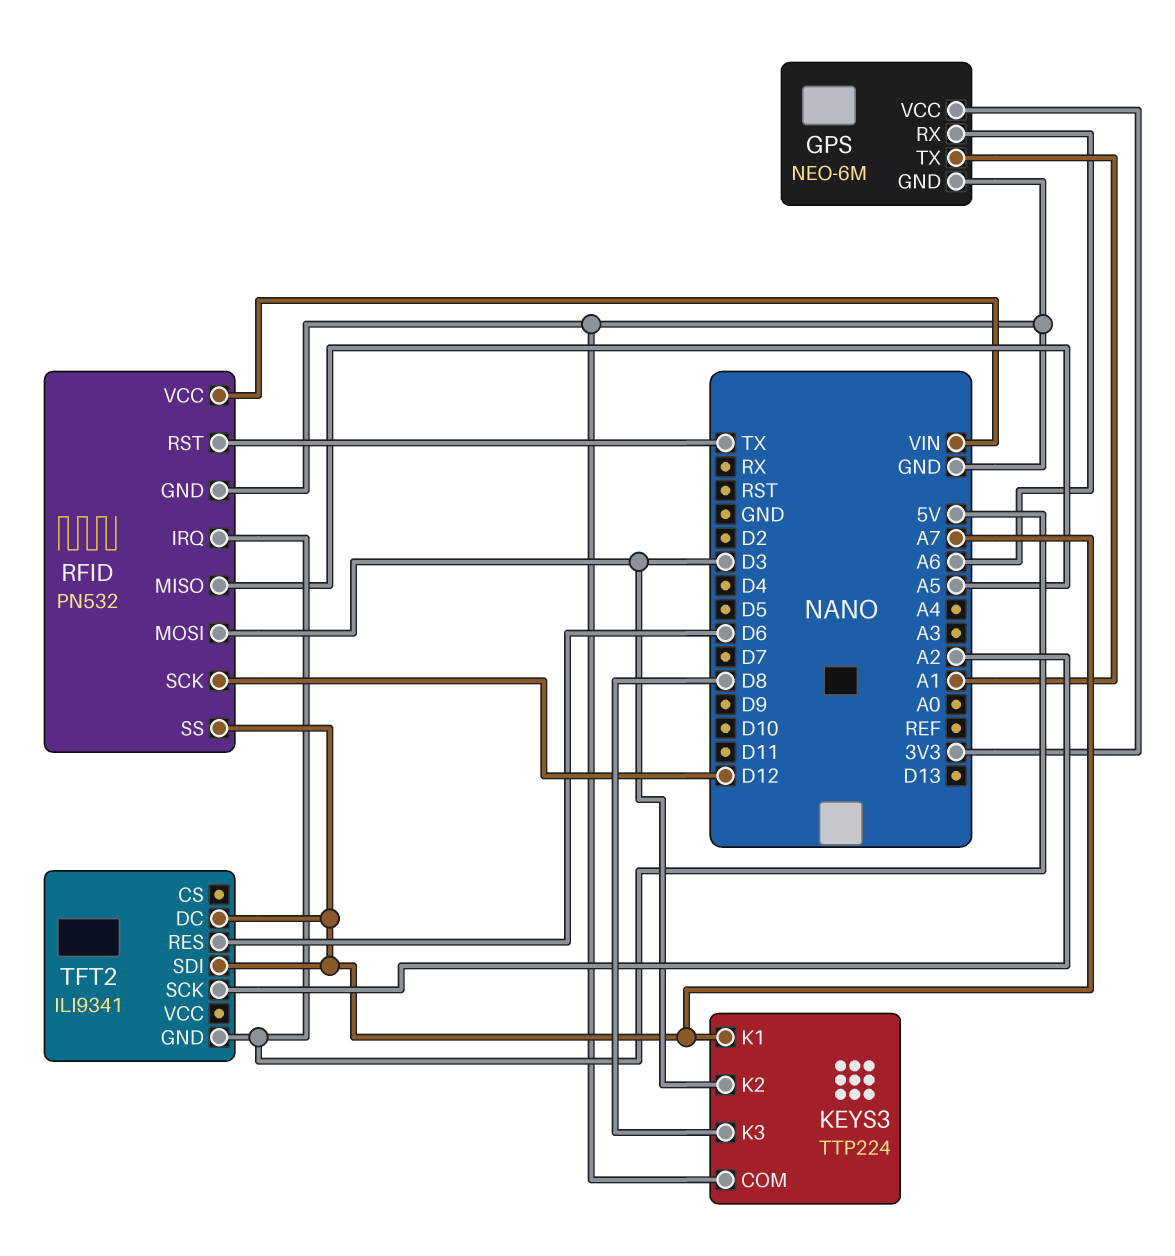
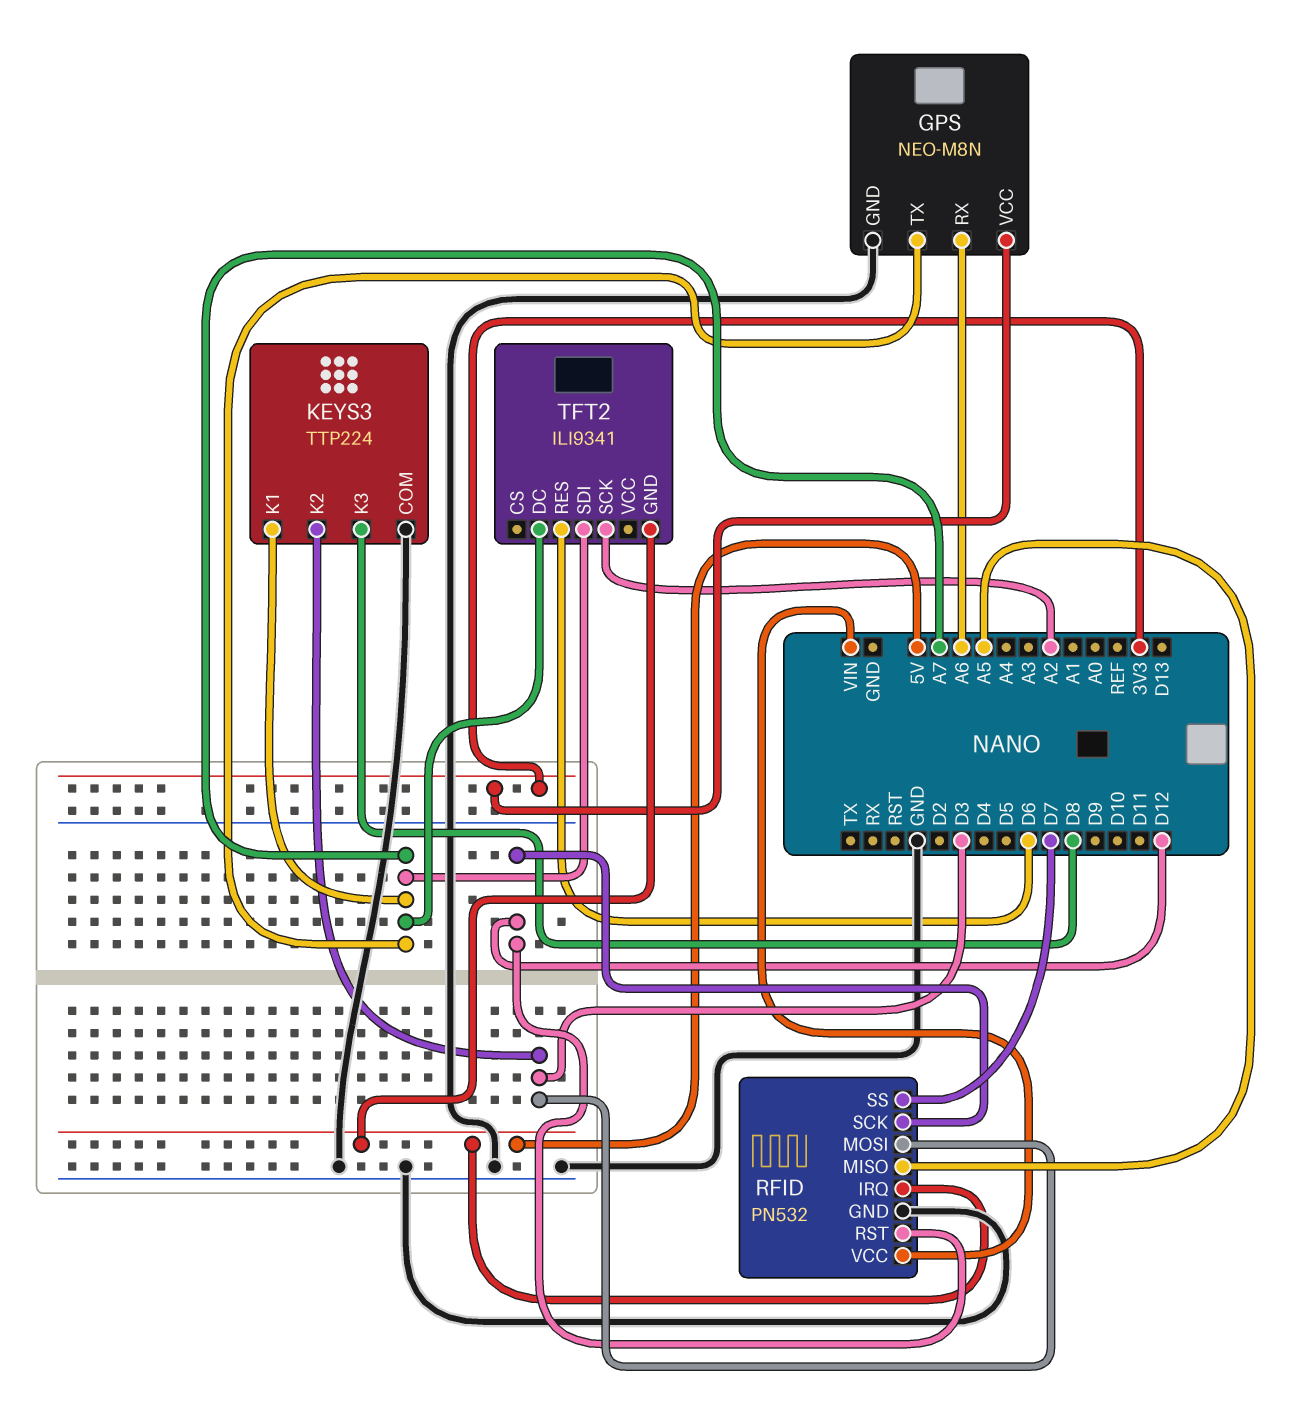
GPS: NEO-6M -> NEO-M8N
GPS pin TX: A1 -> A7
RFID pin RST: TX -> D12
RFID pin SS: A7 -> D7

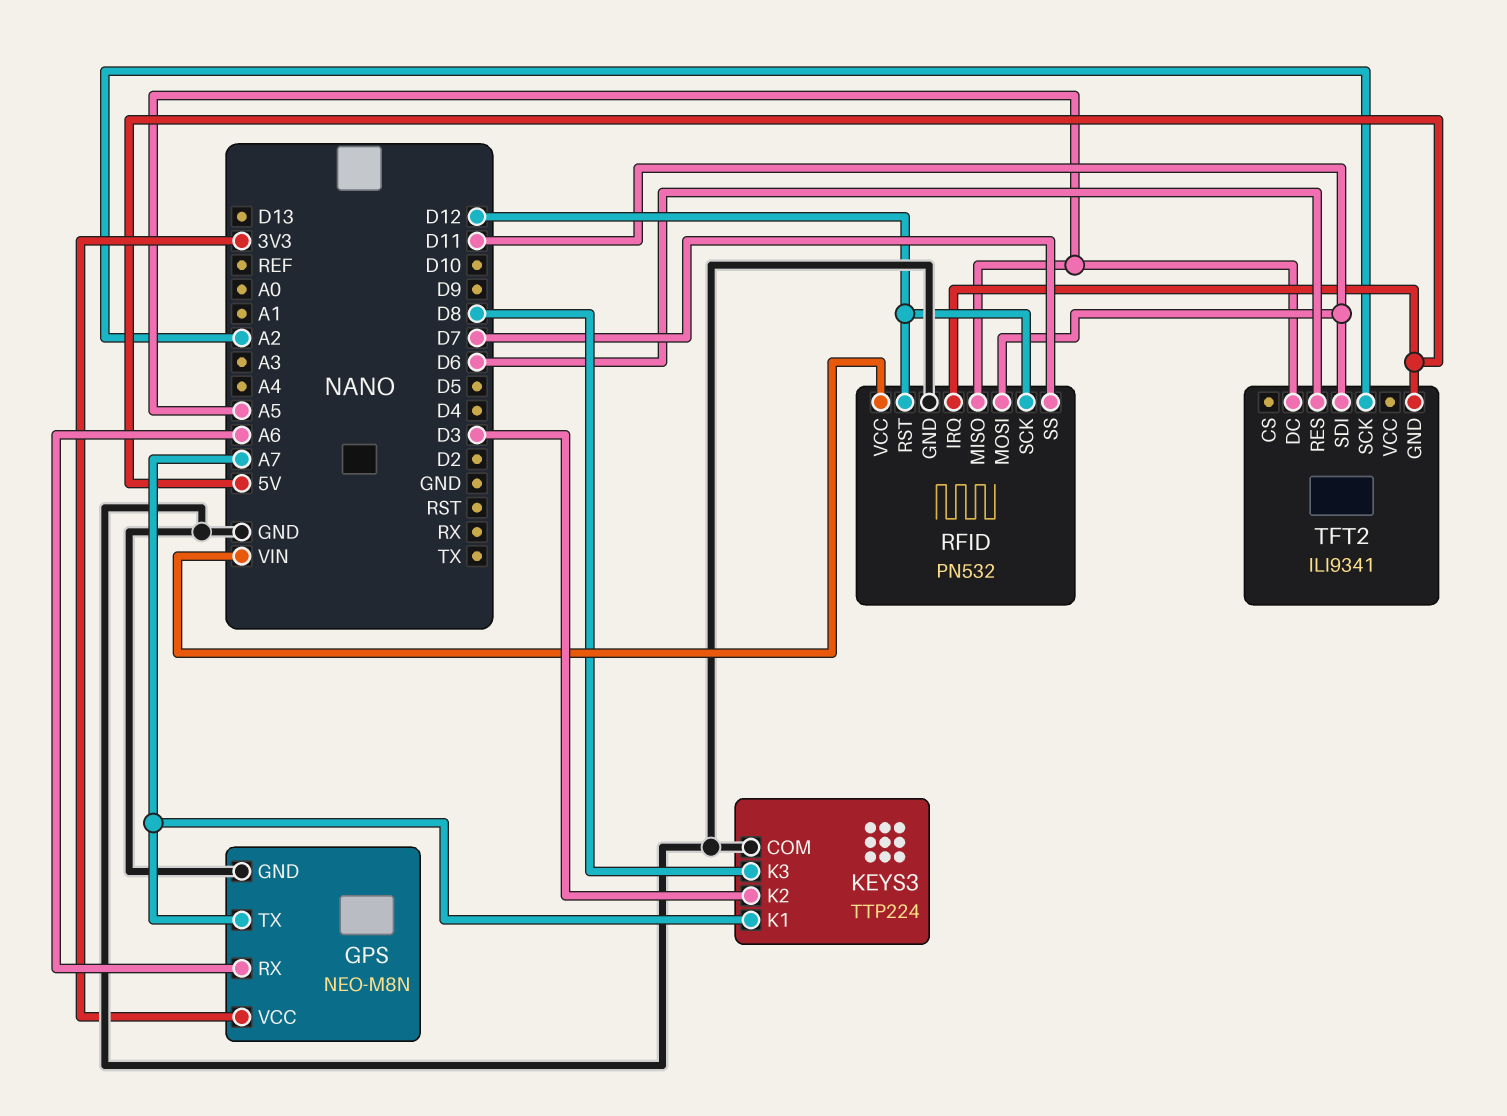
RFID pin MOSI: D3 -> D11
TFT2 pin DC: A7 -> A5
TFT2 pin SDI: A7 -> D11

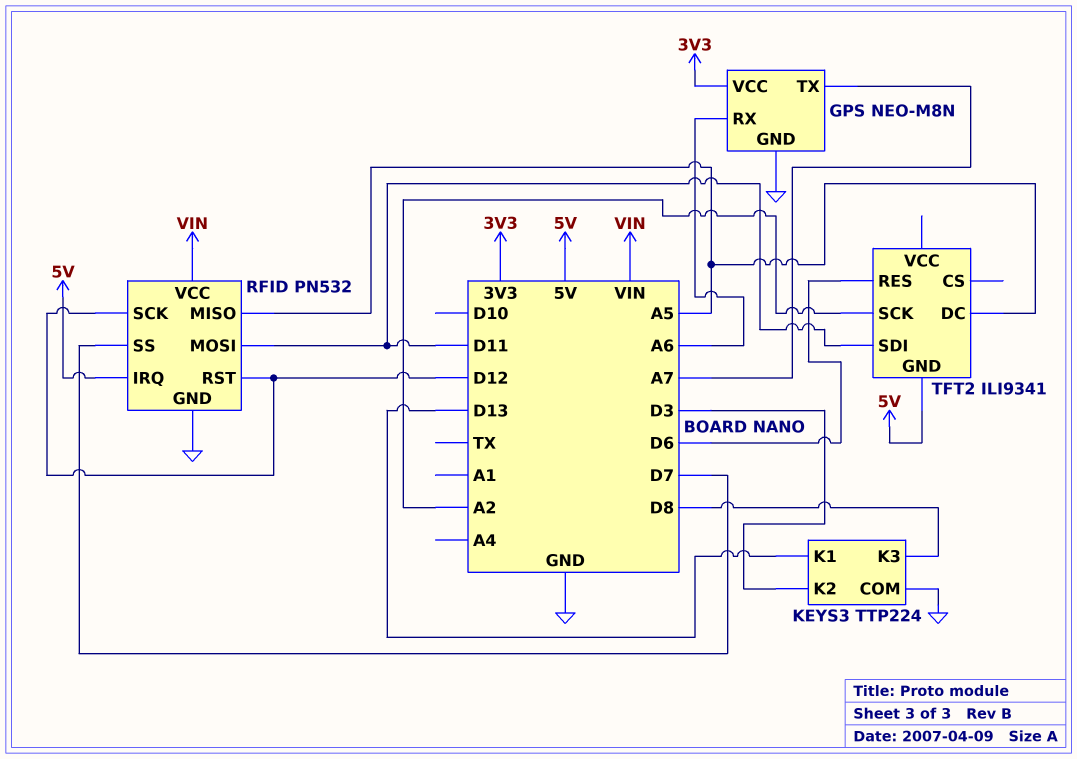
KEYS3 pin K1: A7 -> D13

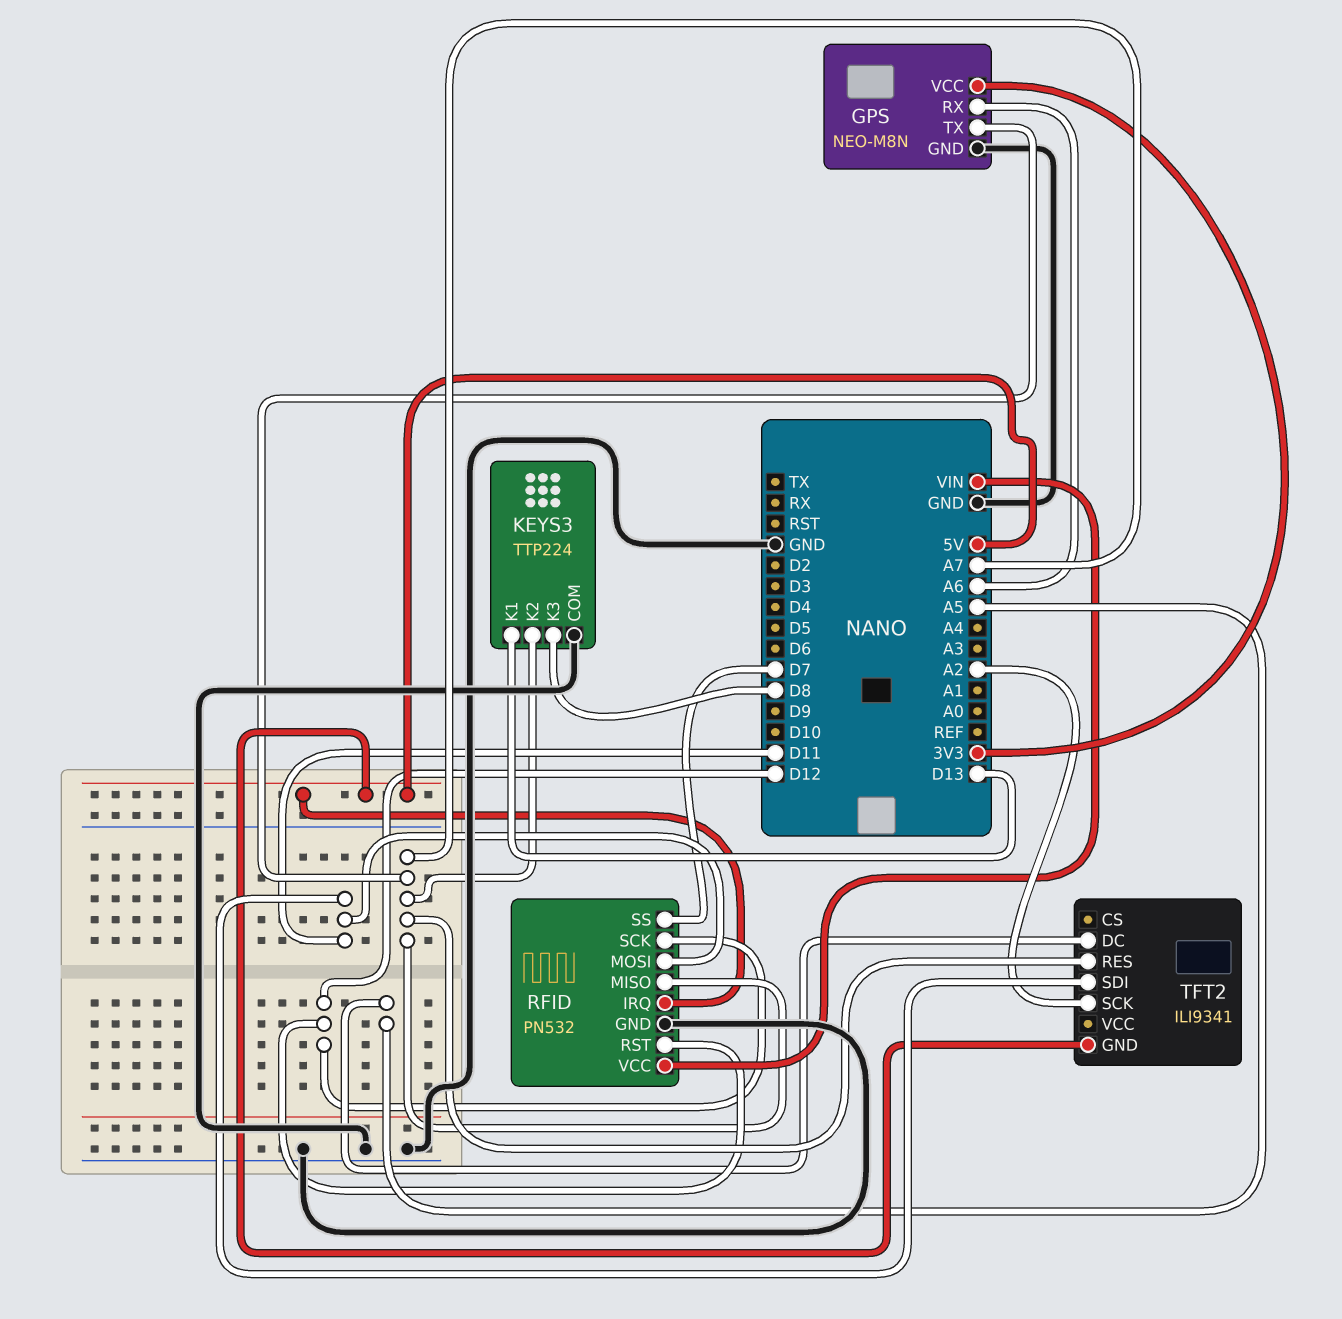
KEYS3 pin K2: D3 -> A7
RFID pin MISO: A5 -> A7
TFT2 pin RES: D6 -> A7

